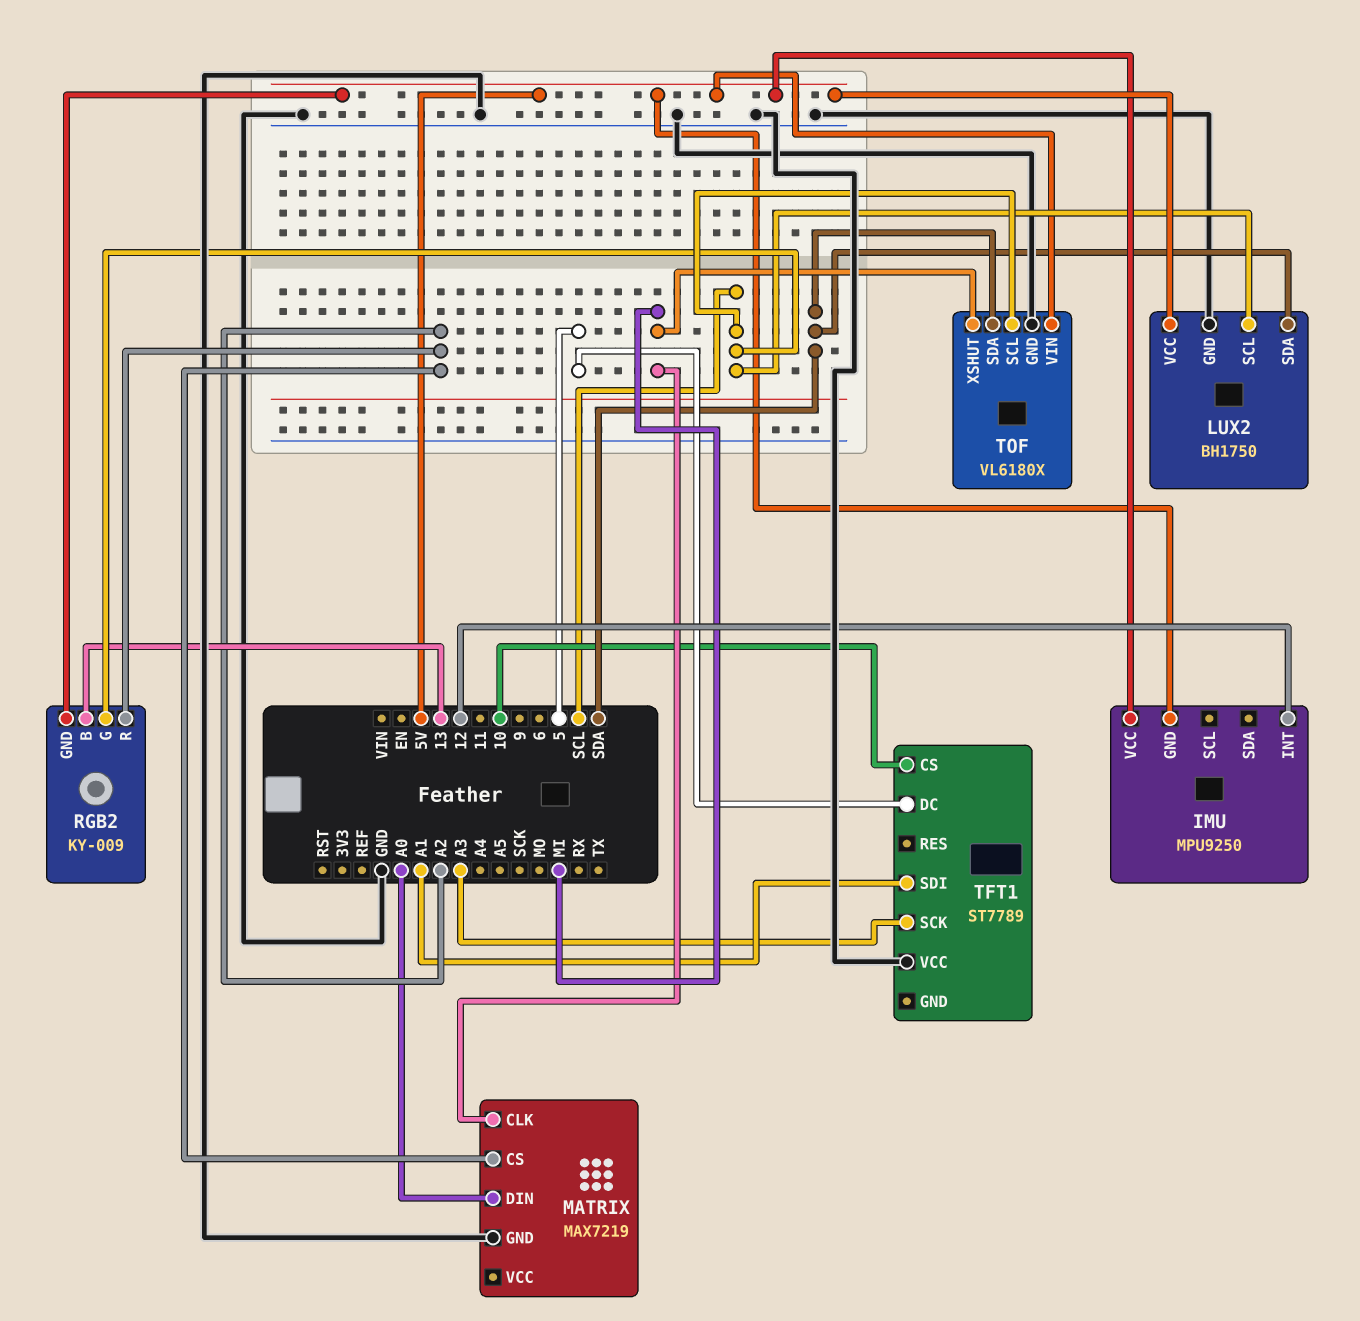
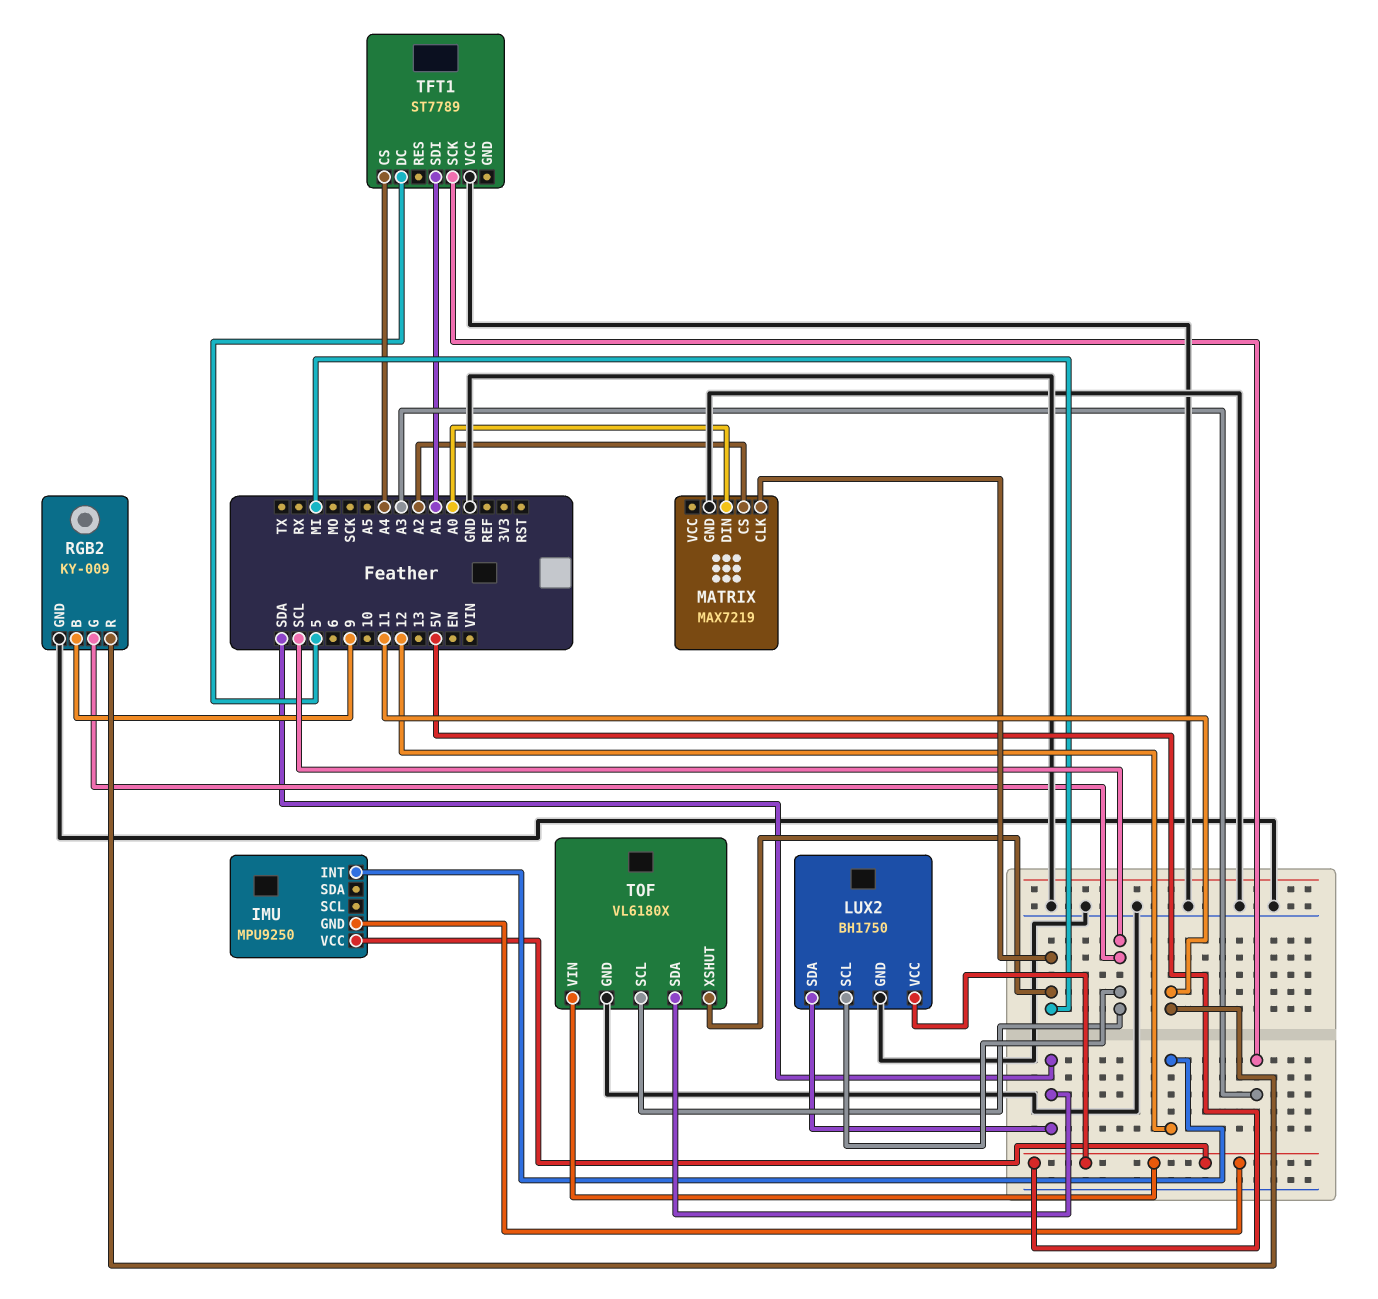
RGB2 pin B: 13 -> 9
RGB2 pin GND: 5V -> GND
RGB2 pin R: A2 -> 11
TFT1 pin CS: 10 -> A4

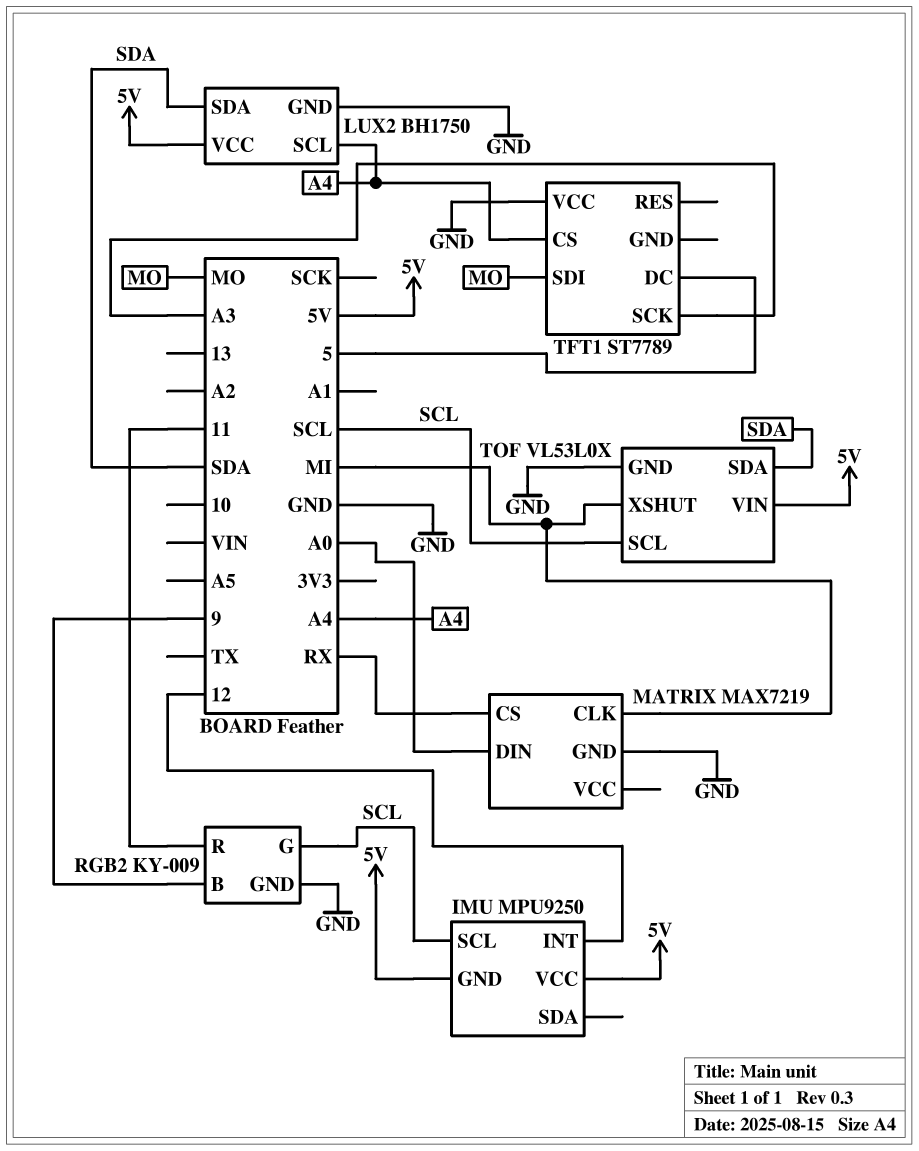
IMU pin SCL: none -> SCL
LUX2 pin SCL: SCL -> A4
MATRIX pin CS: A2 -> RX
TFT1 pin SDI: A1 -> MO
TOF: VL6180X -> VL53L0X

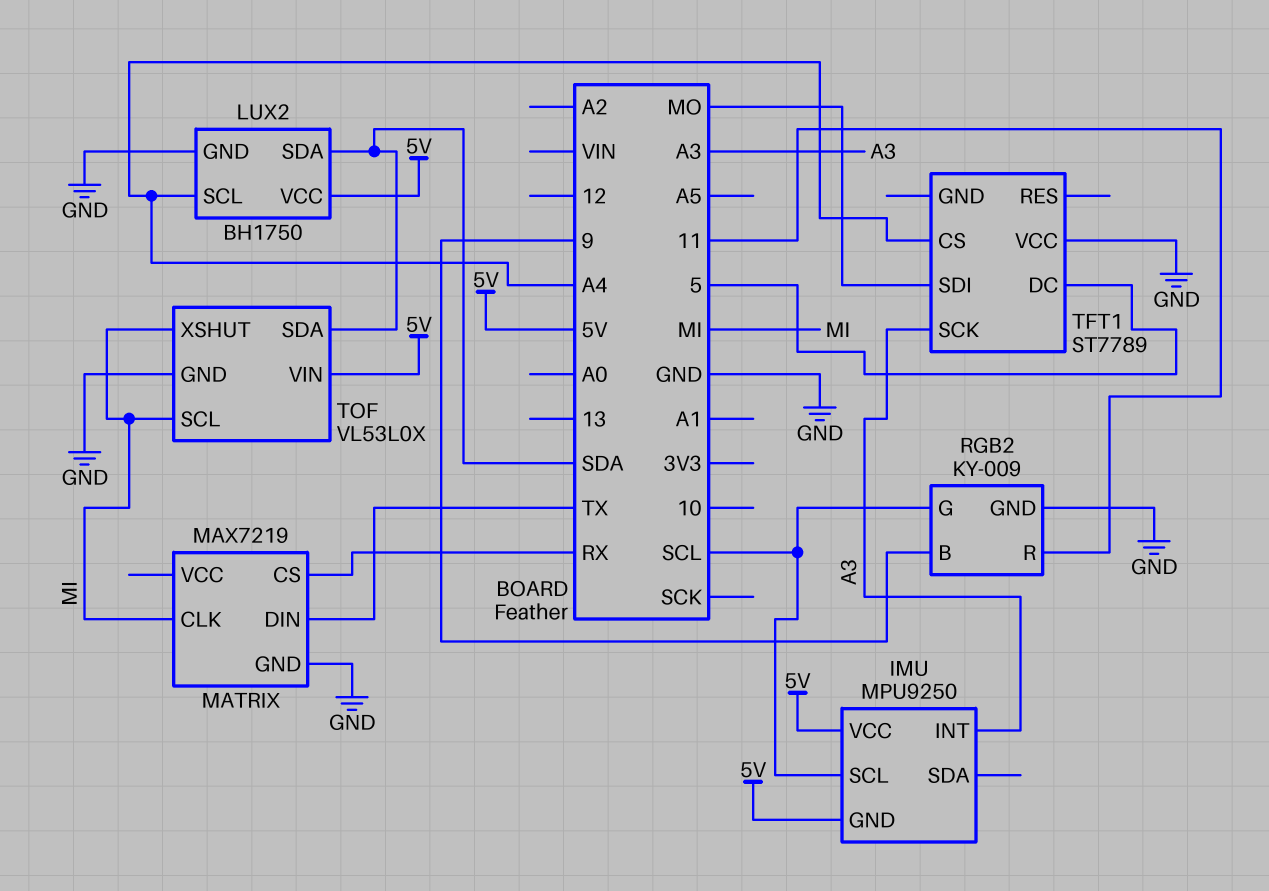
IMU pin INT: 12 -> A3
MATRIX pin DIN: A0 -> TX
TOF pin SCL: SCL -> MI

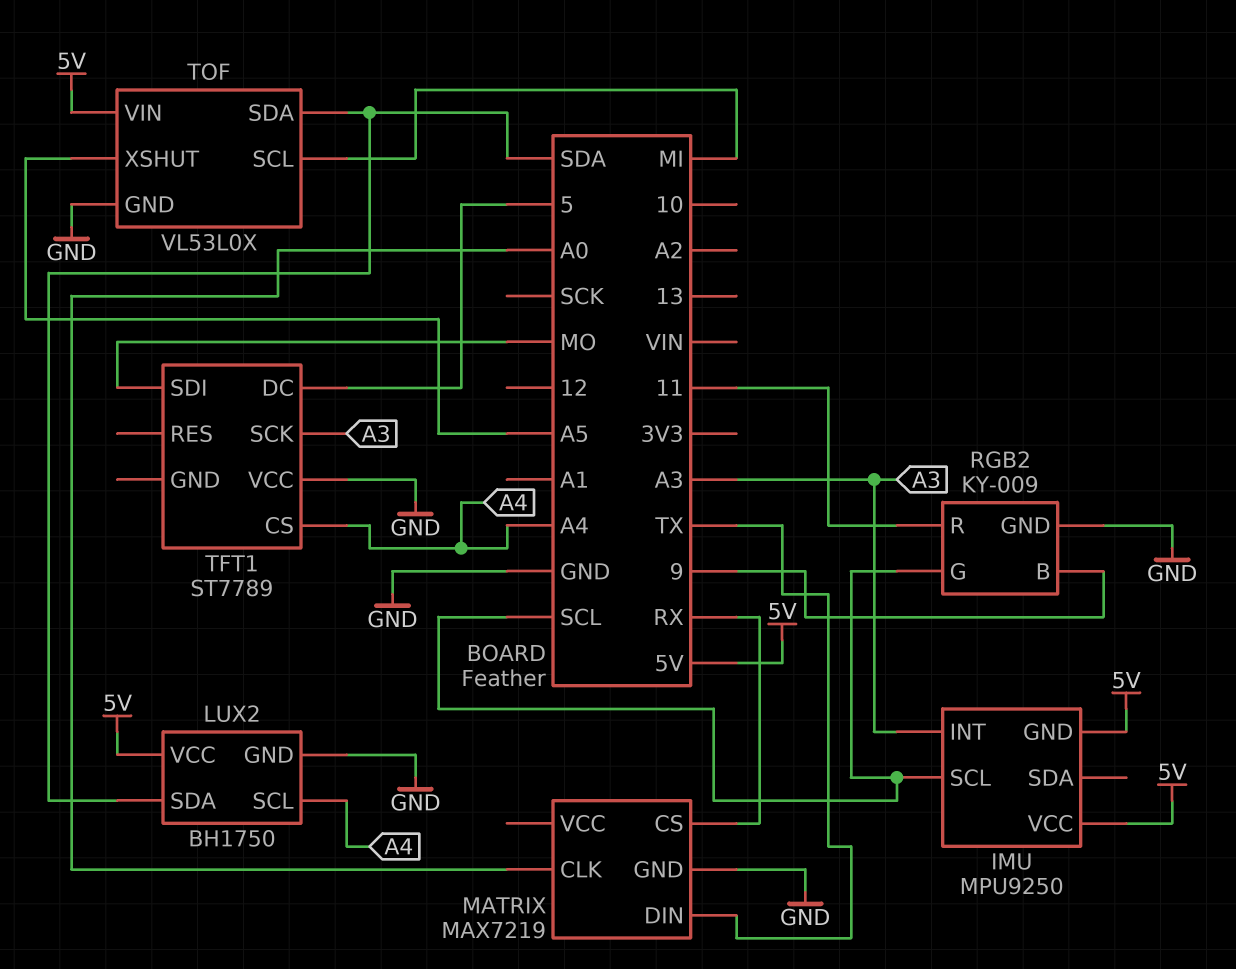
MATRIX pin CLK: MI -> A0
TOF pin XSHUT: MI -> A5

